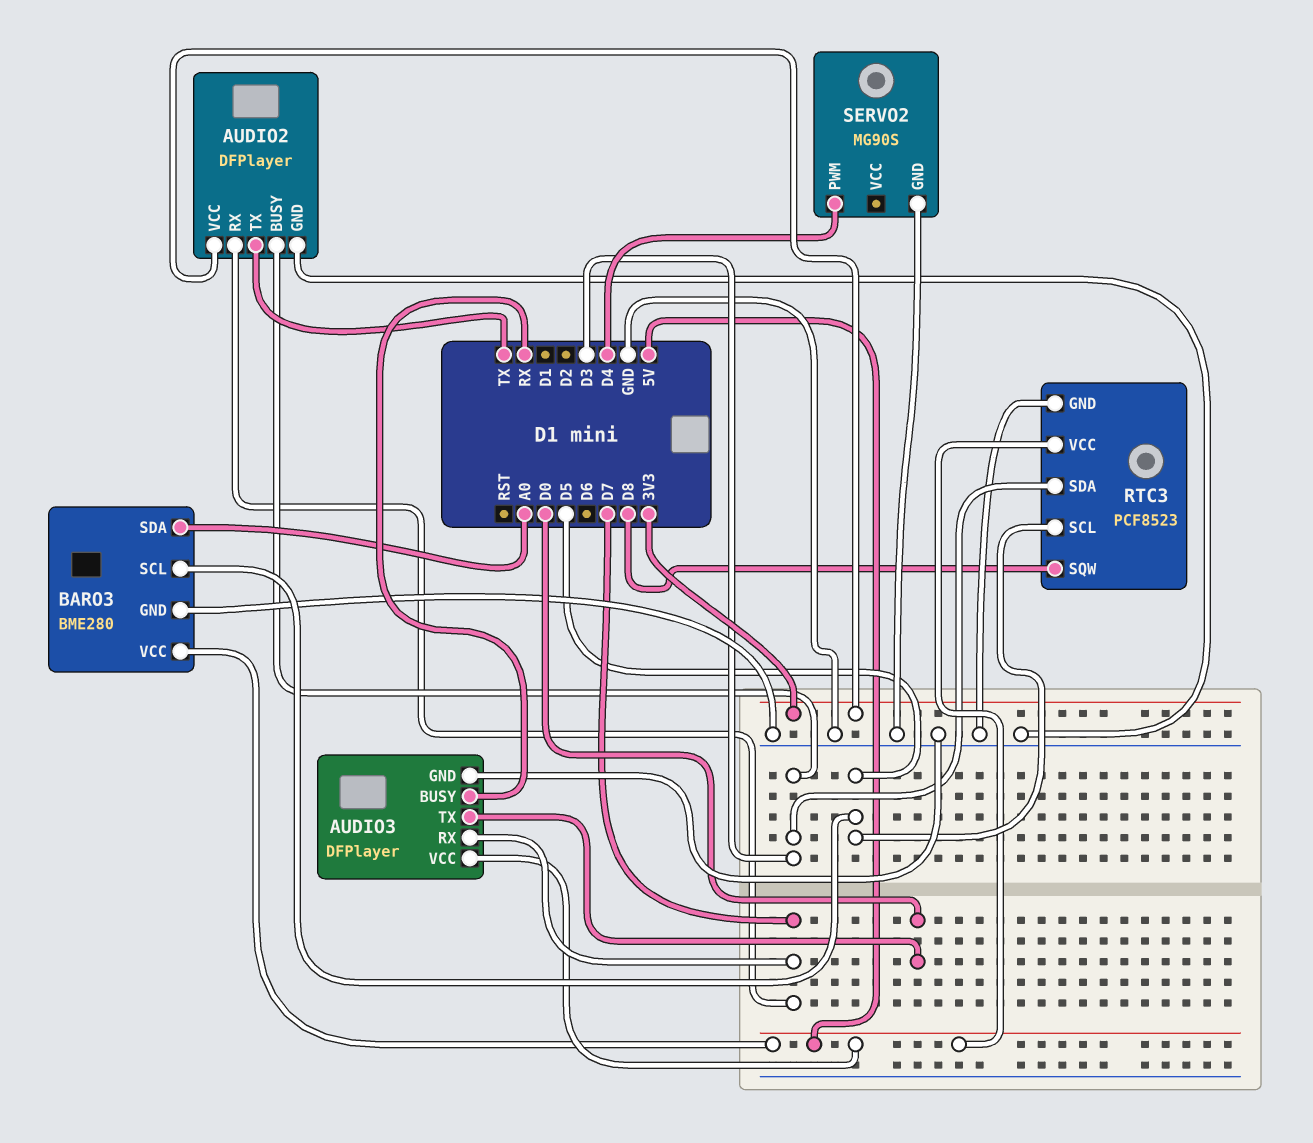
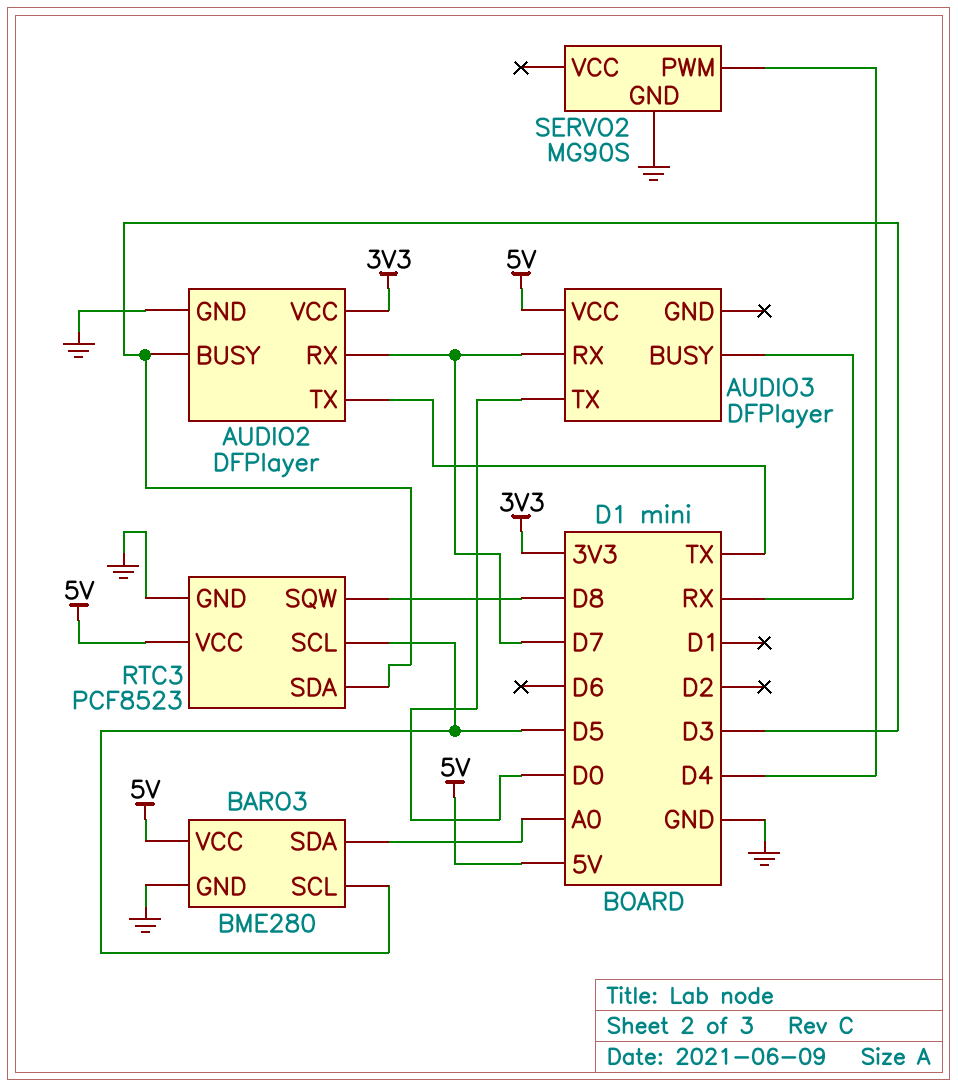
AUDIO3 pin GND: GND -> none

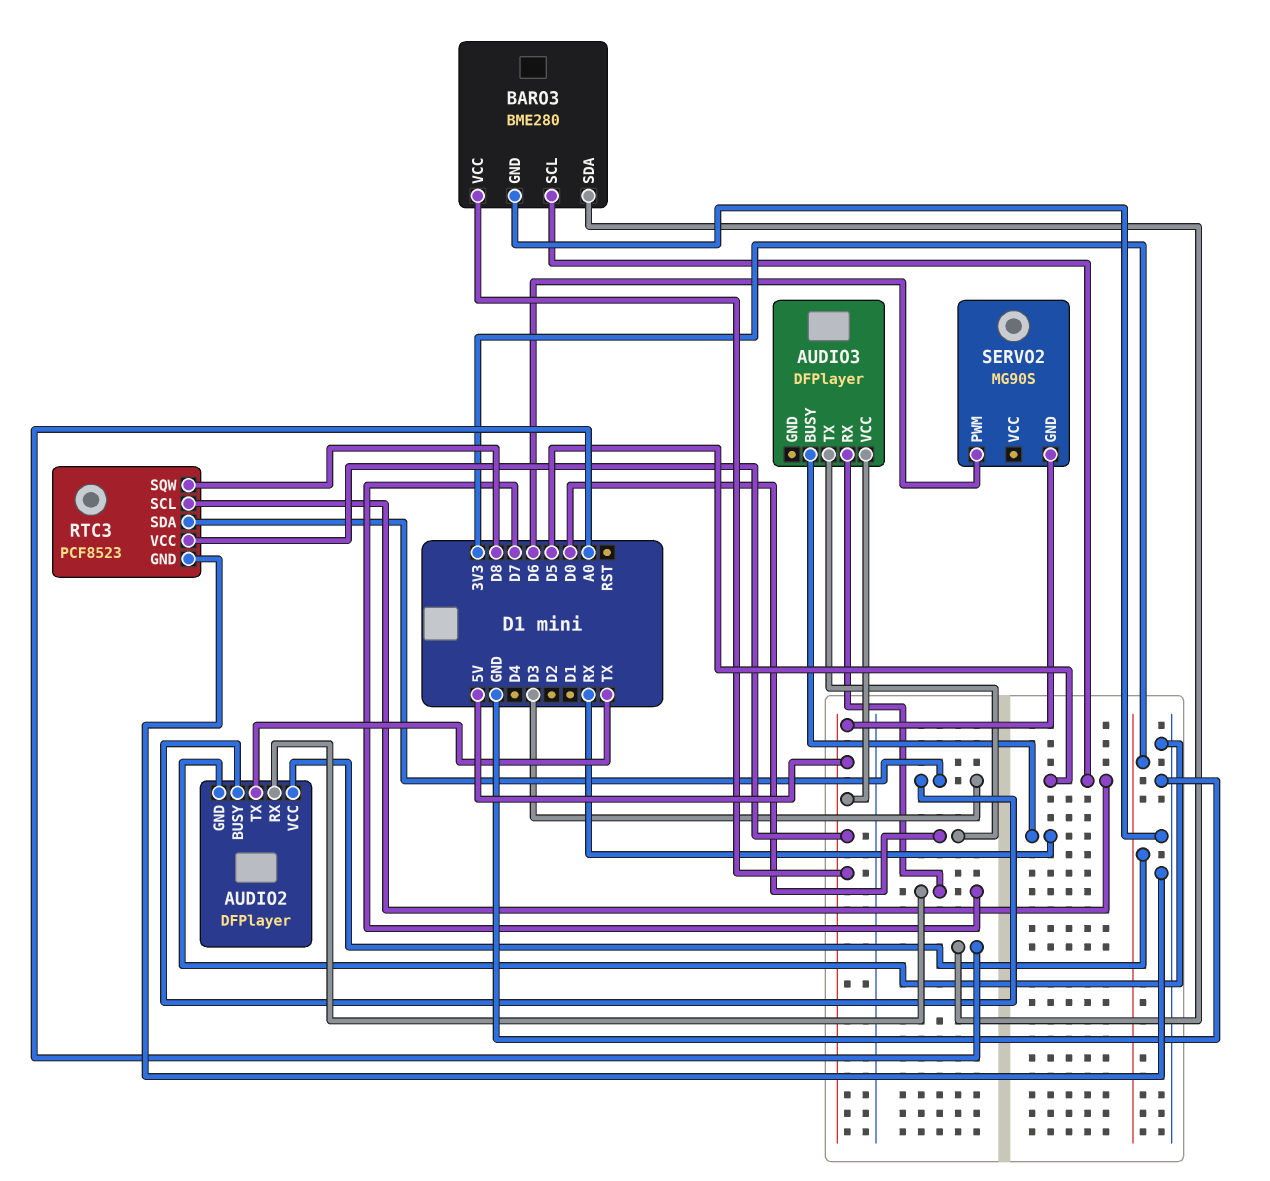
SERVO2 pin GND: GND -> 5V
SERVO2 pin PWM: D4 -> D6

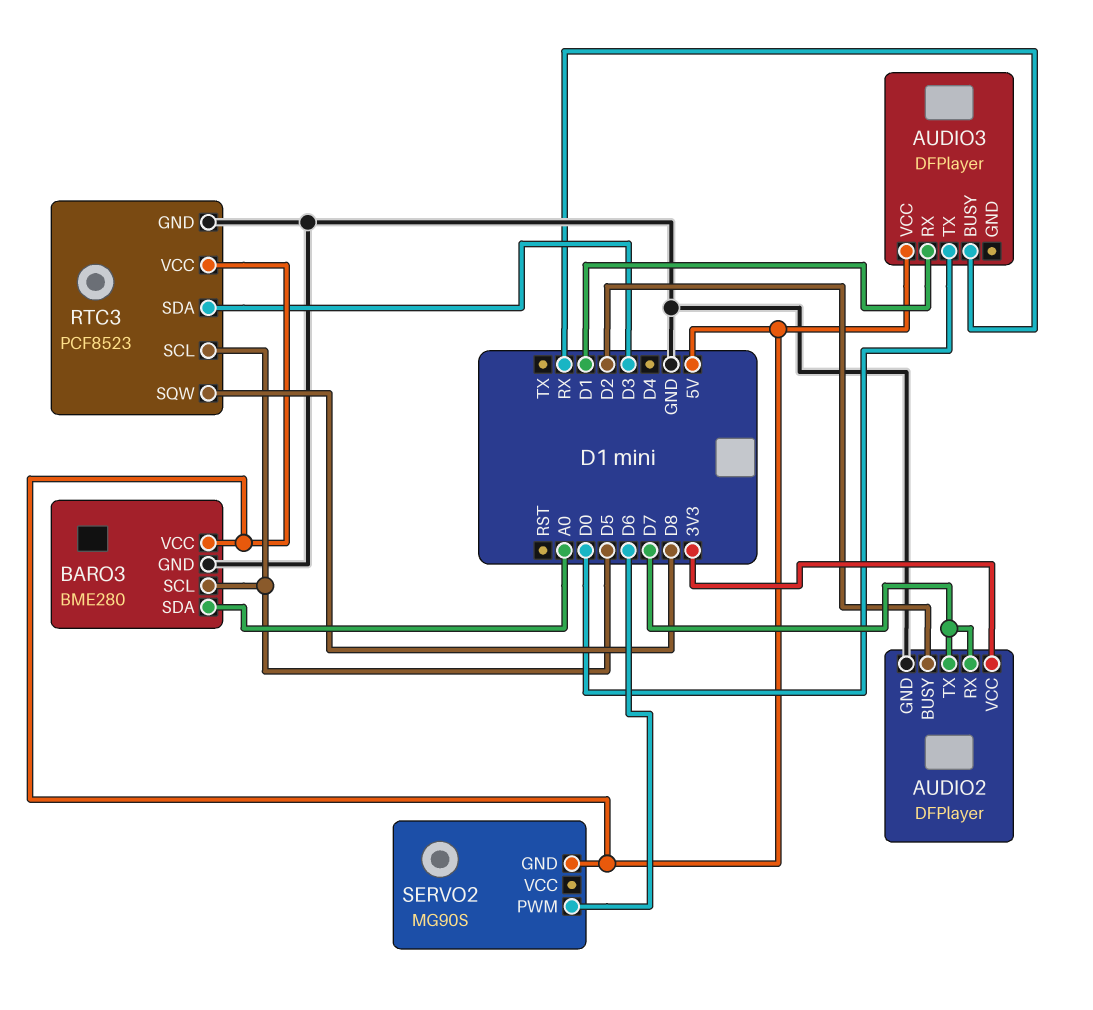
AUDIO2 pin BUSY: D3 -> D2
AUDIO2 pin TX: TX -> D7
AUDIO3 pin RX: D7 -> D1

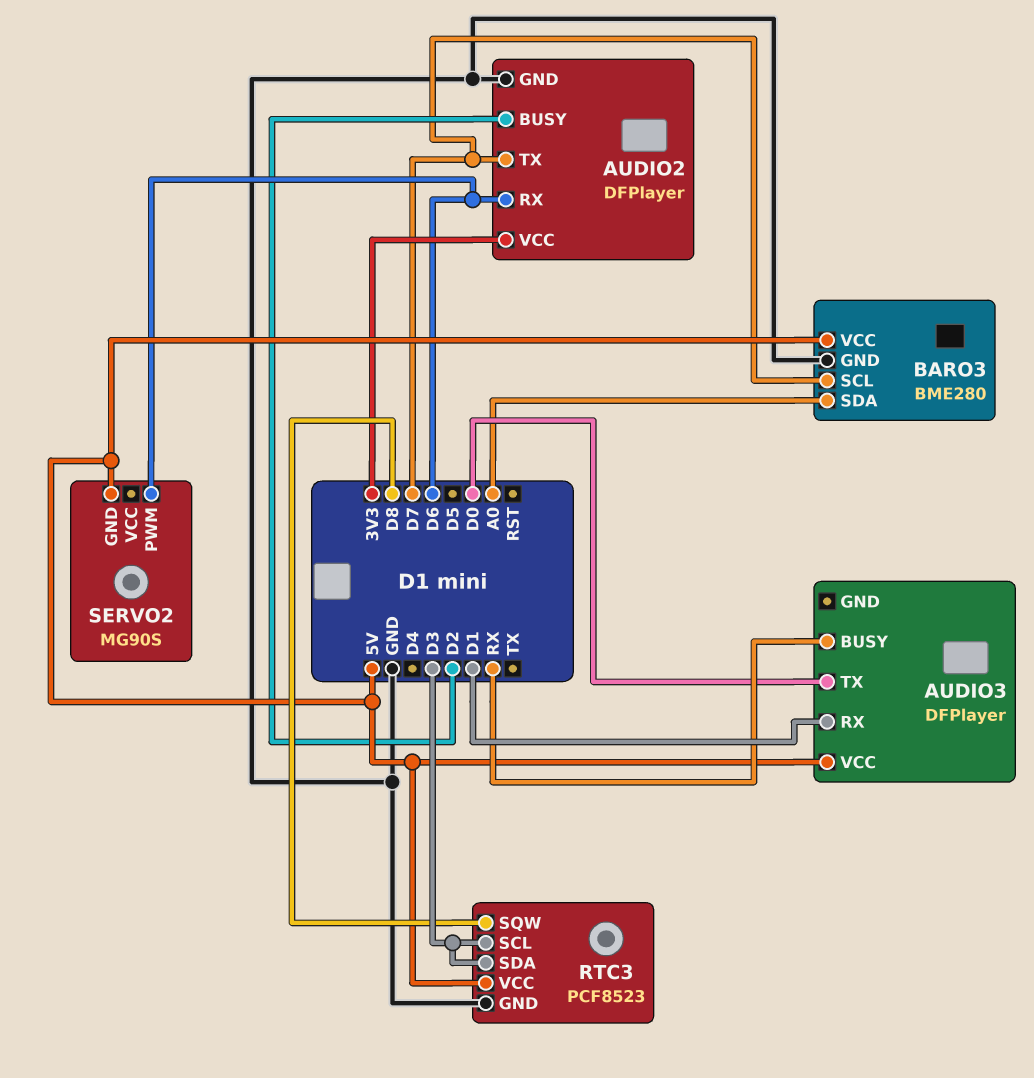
AUDIO2 pin RX: D7 -> D6
BARO3 pin SCL: D5 -> D7
RTC3 pin SCL: D5 -> D3

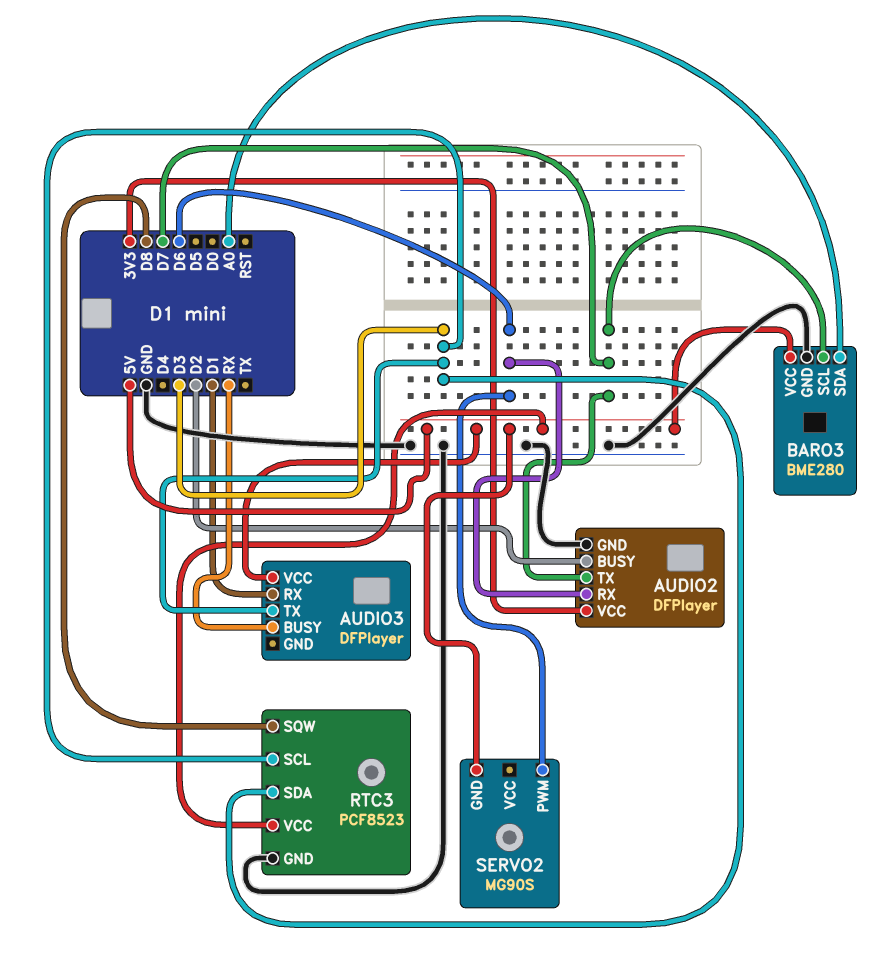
AUDIO3 pin TX: D0 -> D3

